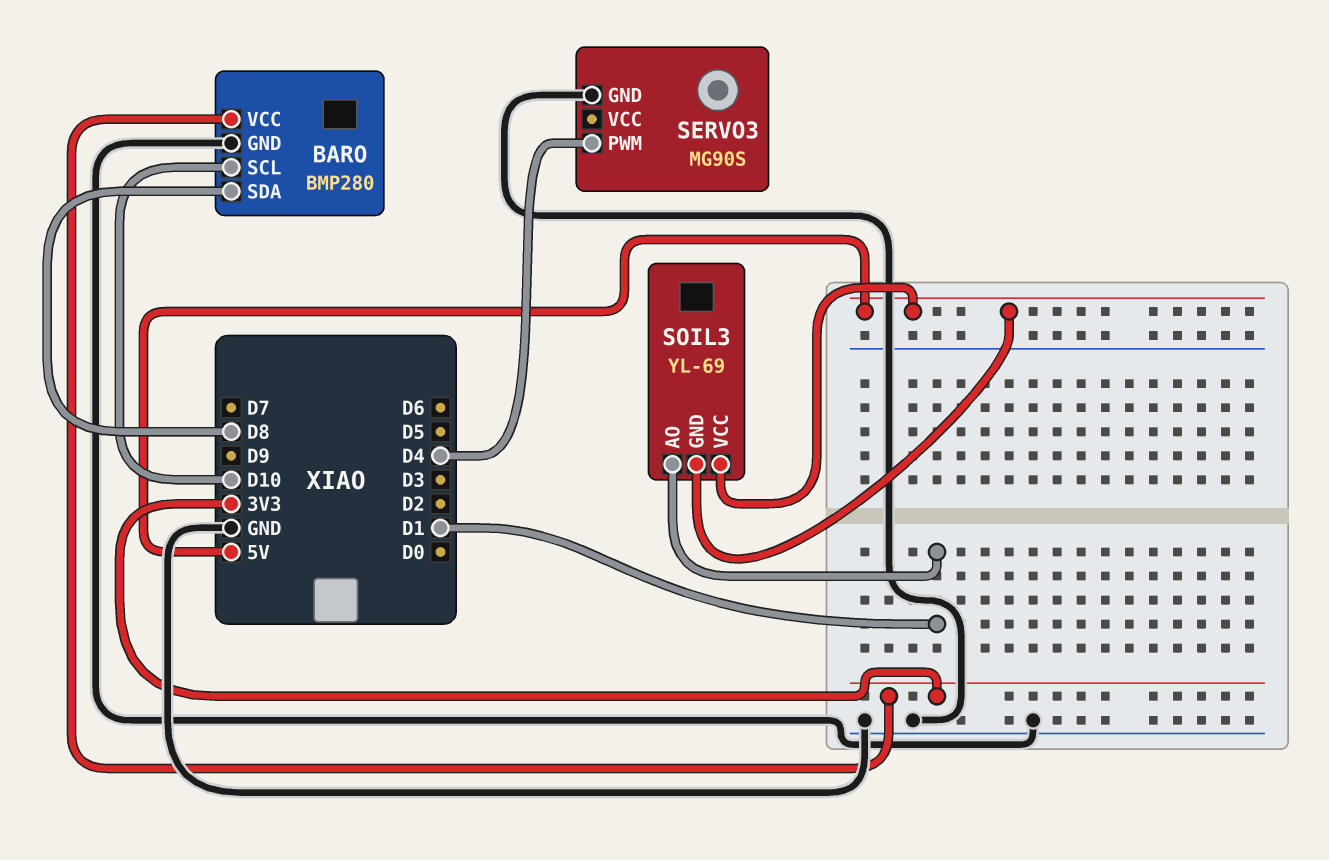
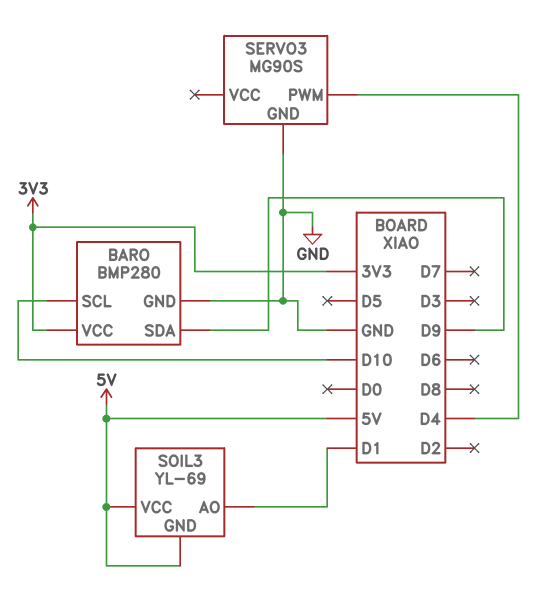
BARO pin SDA: D8 -> D9

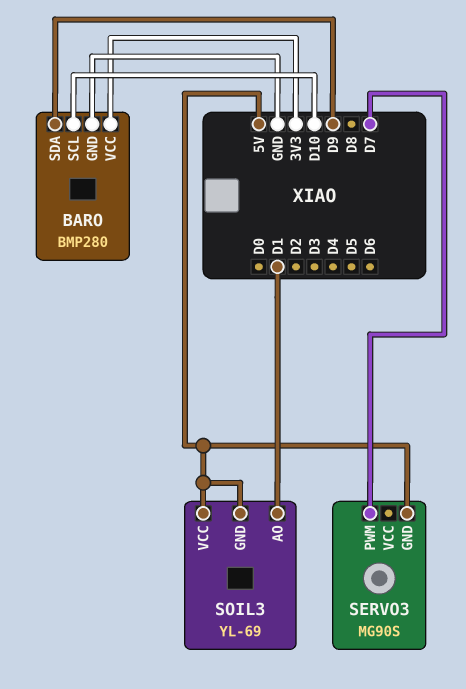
SERVO3 pin GND: GND -> 5V
SERVO3 pin PWM: D4 -> D7

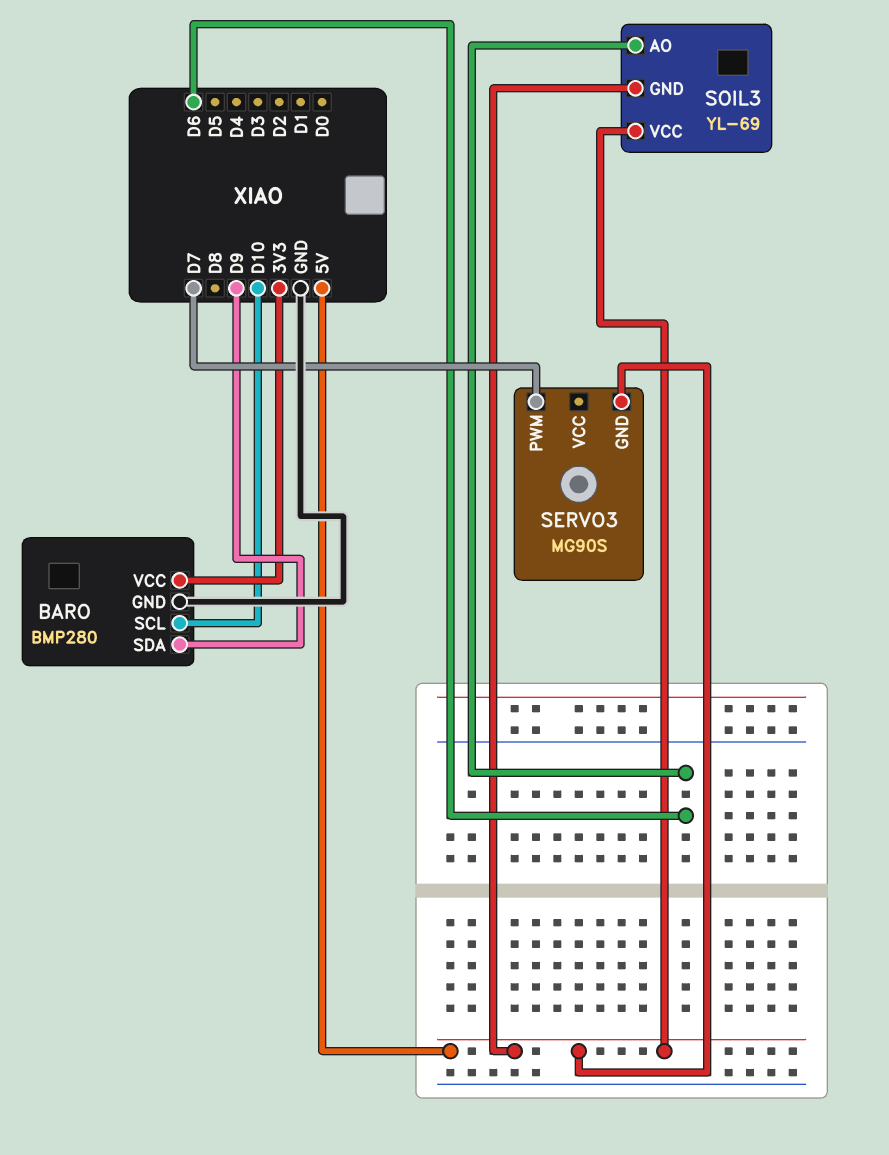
SOIL3 pin AO: D1 -> D6

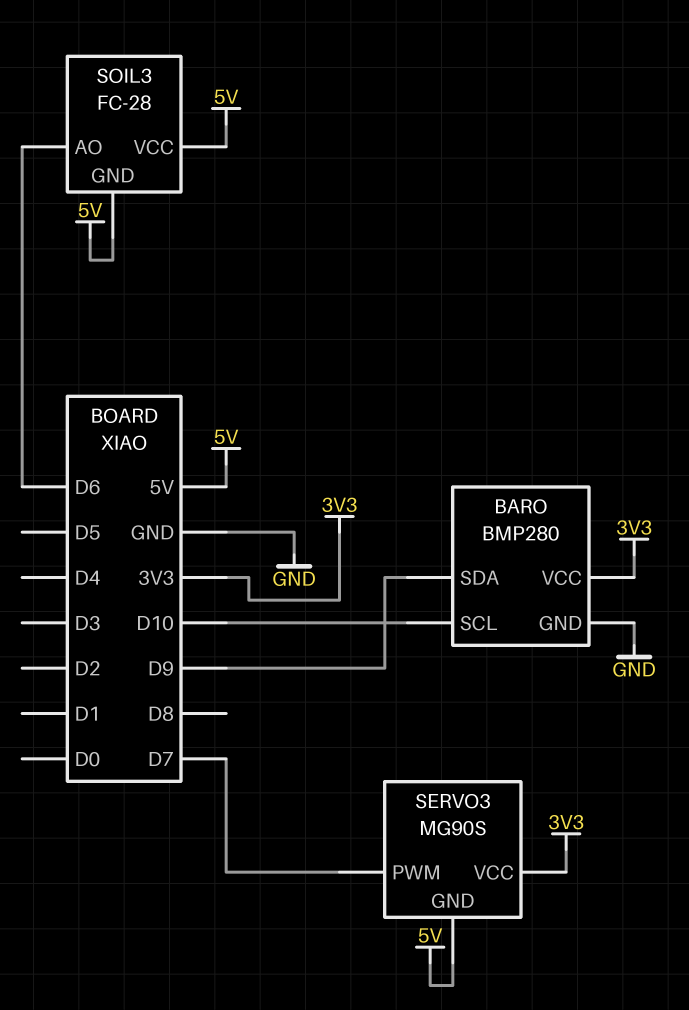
SERVO3 pin VCC: none -> 3V3
SOIL3: YL-69 -> FC-28

